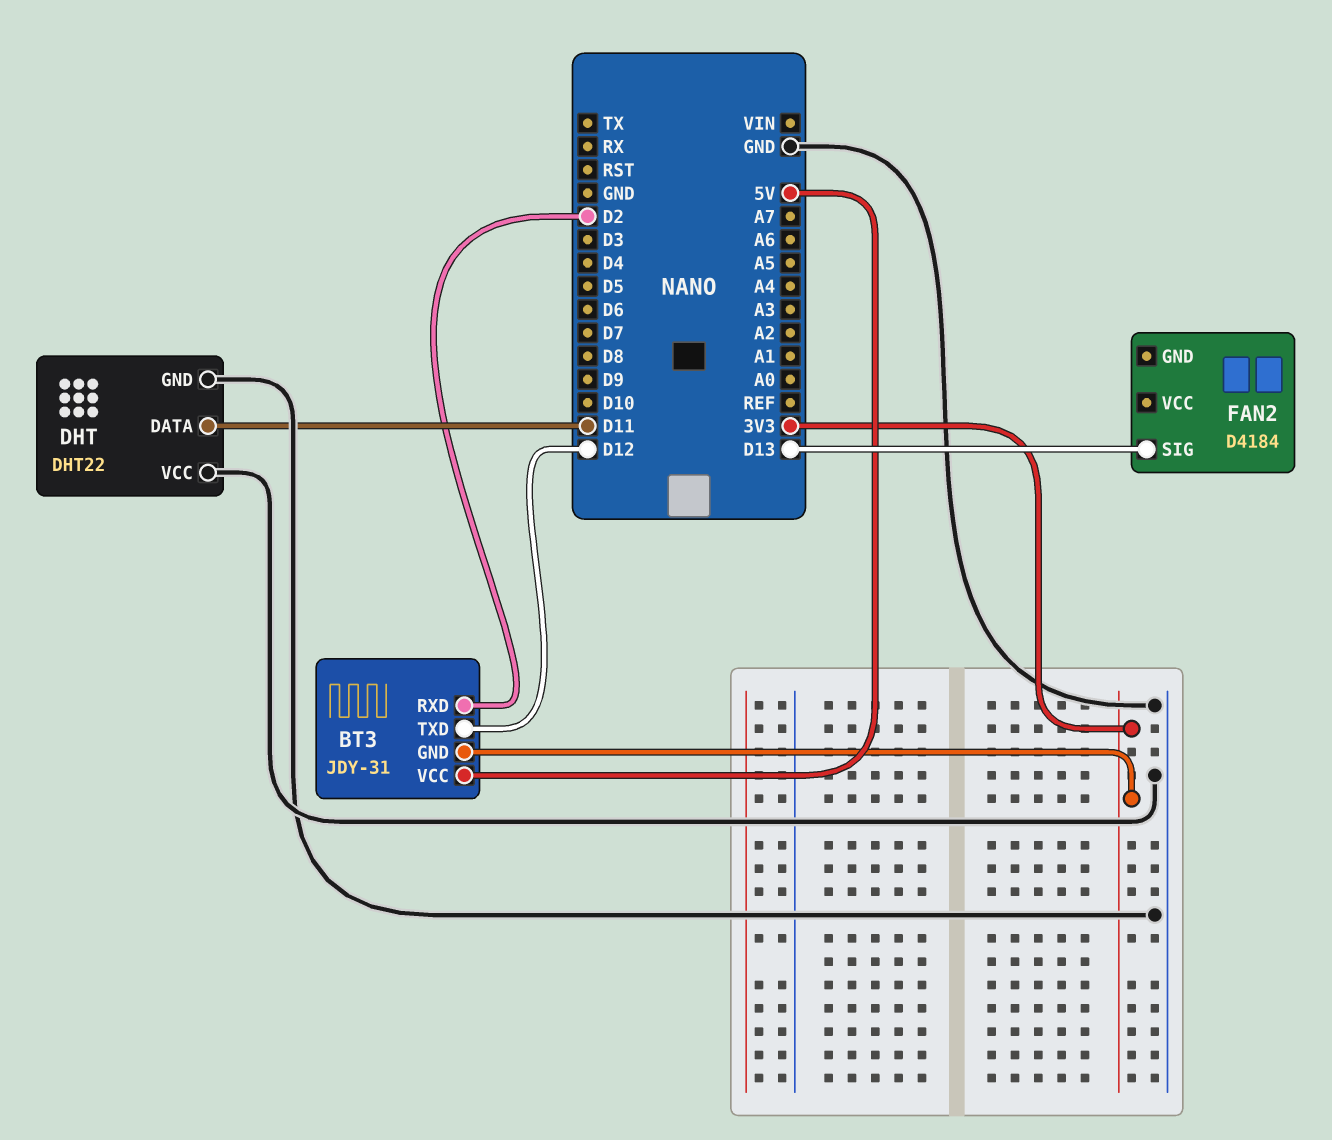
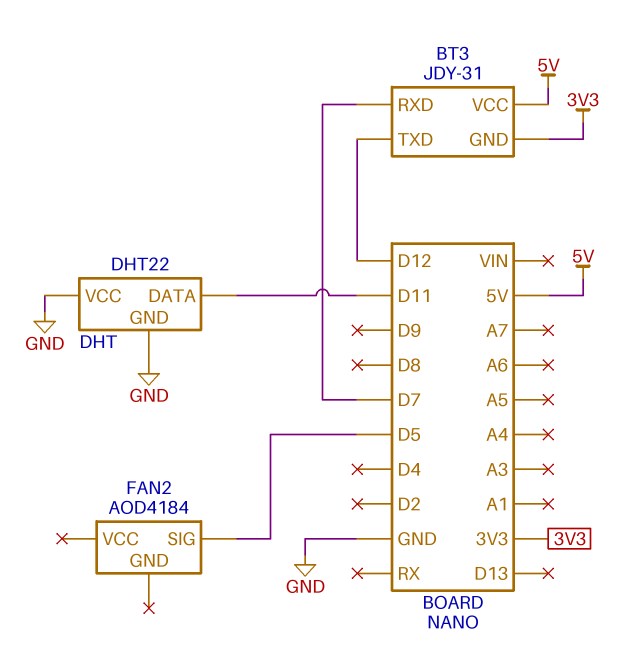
BT3 pin RXD: D2 -> D7
FAN2: D4184 -> AOD4184
FAN2 pin SIG: D13 -> D5

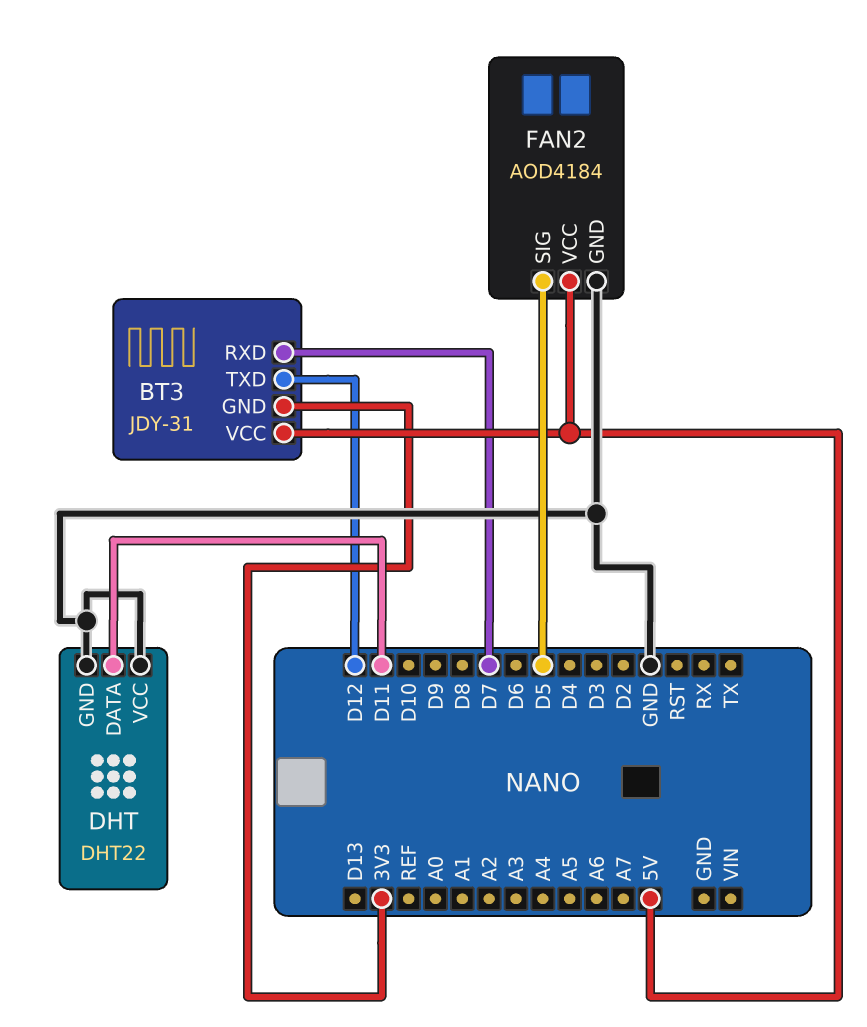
FAN2 pin GND: none -> GND
FAN2 pin VCC: none -> 5V

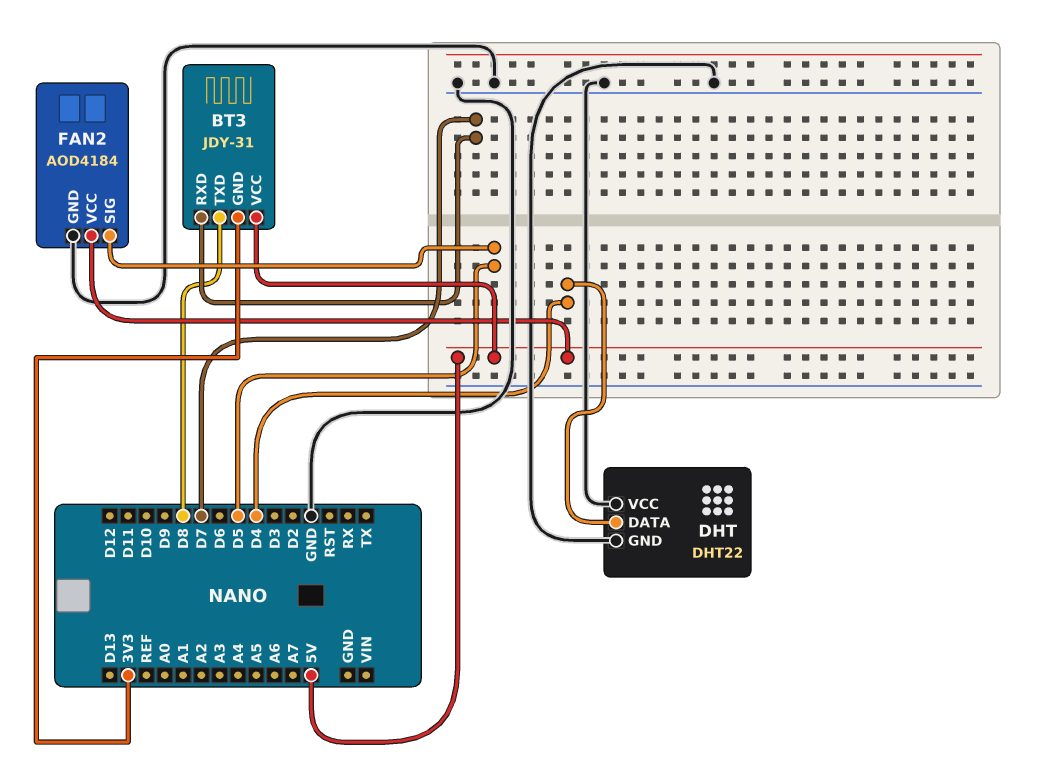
BT3 pin TXD: D12 -> D8
DHT pin DATA: D11 -> D4

